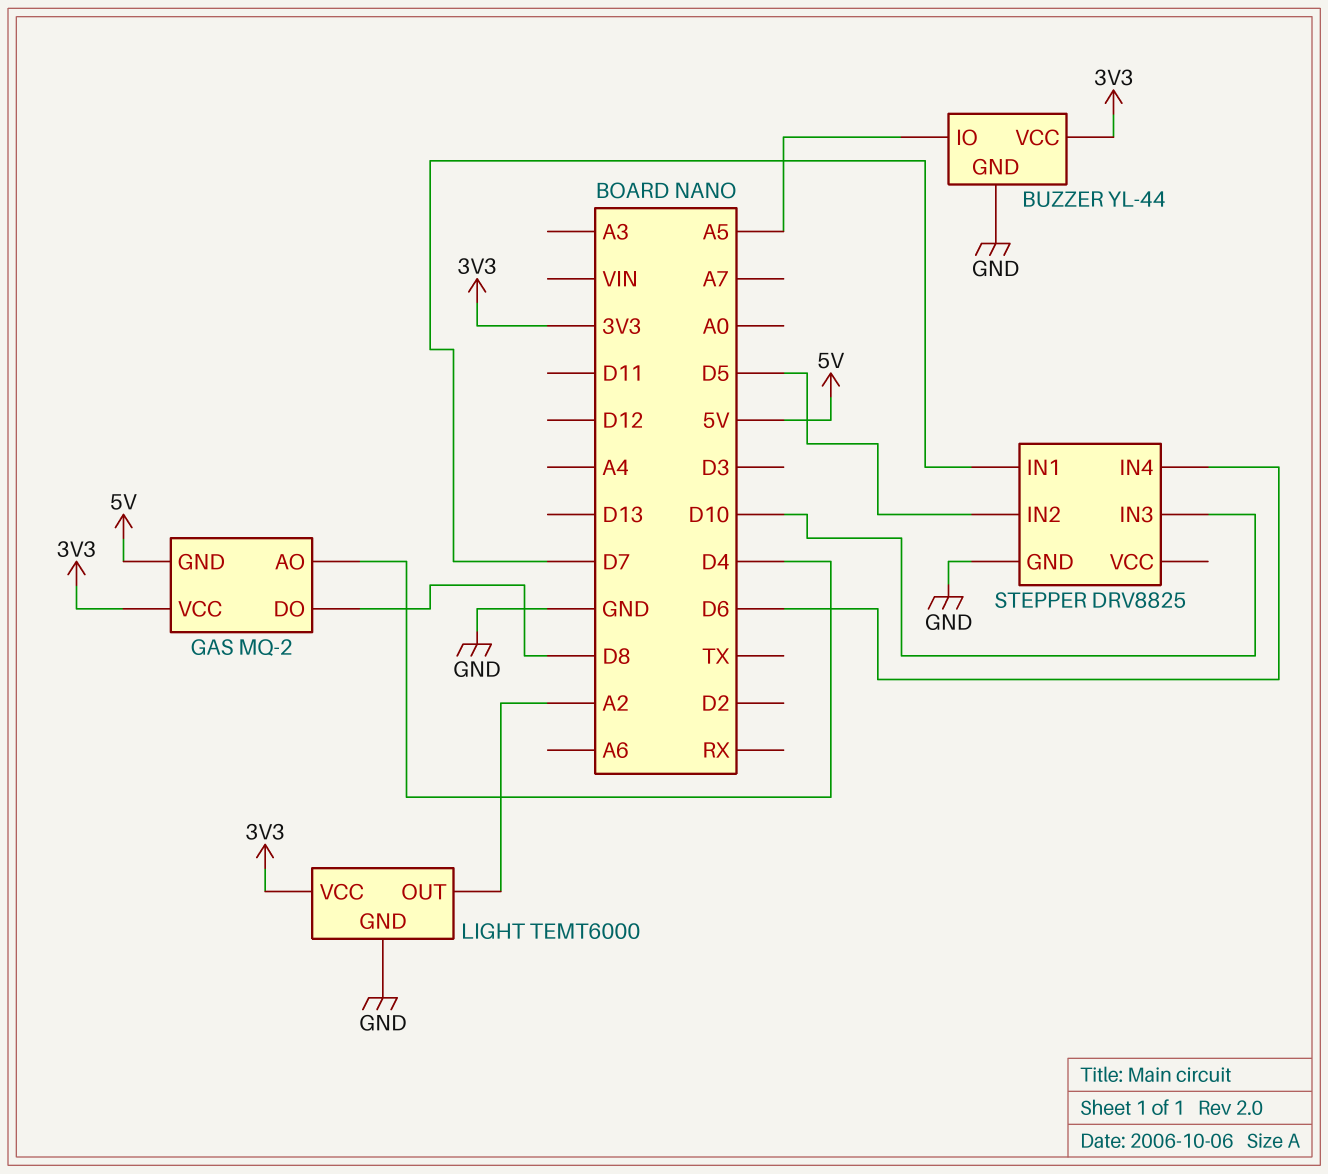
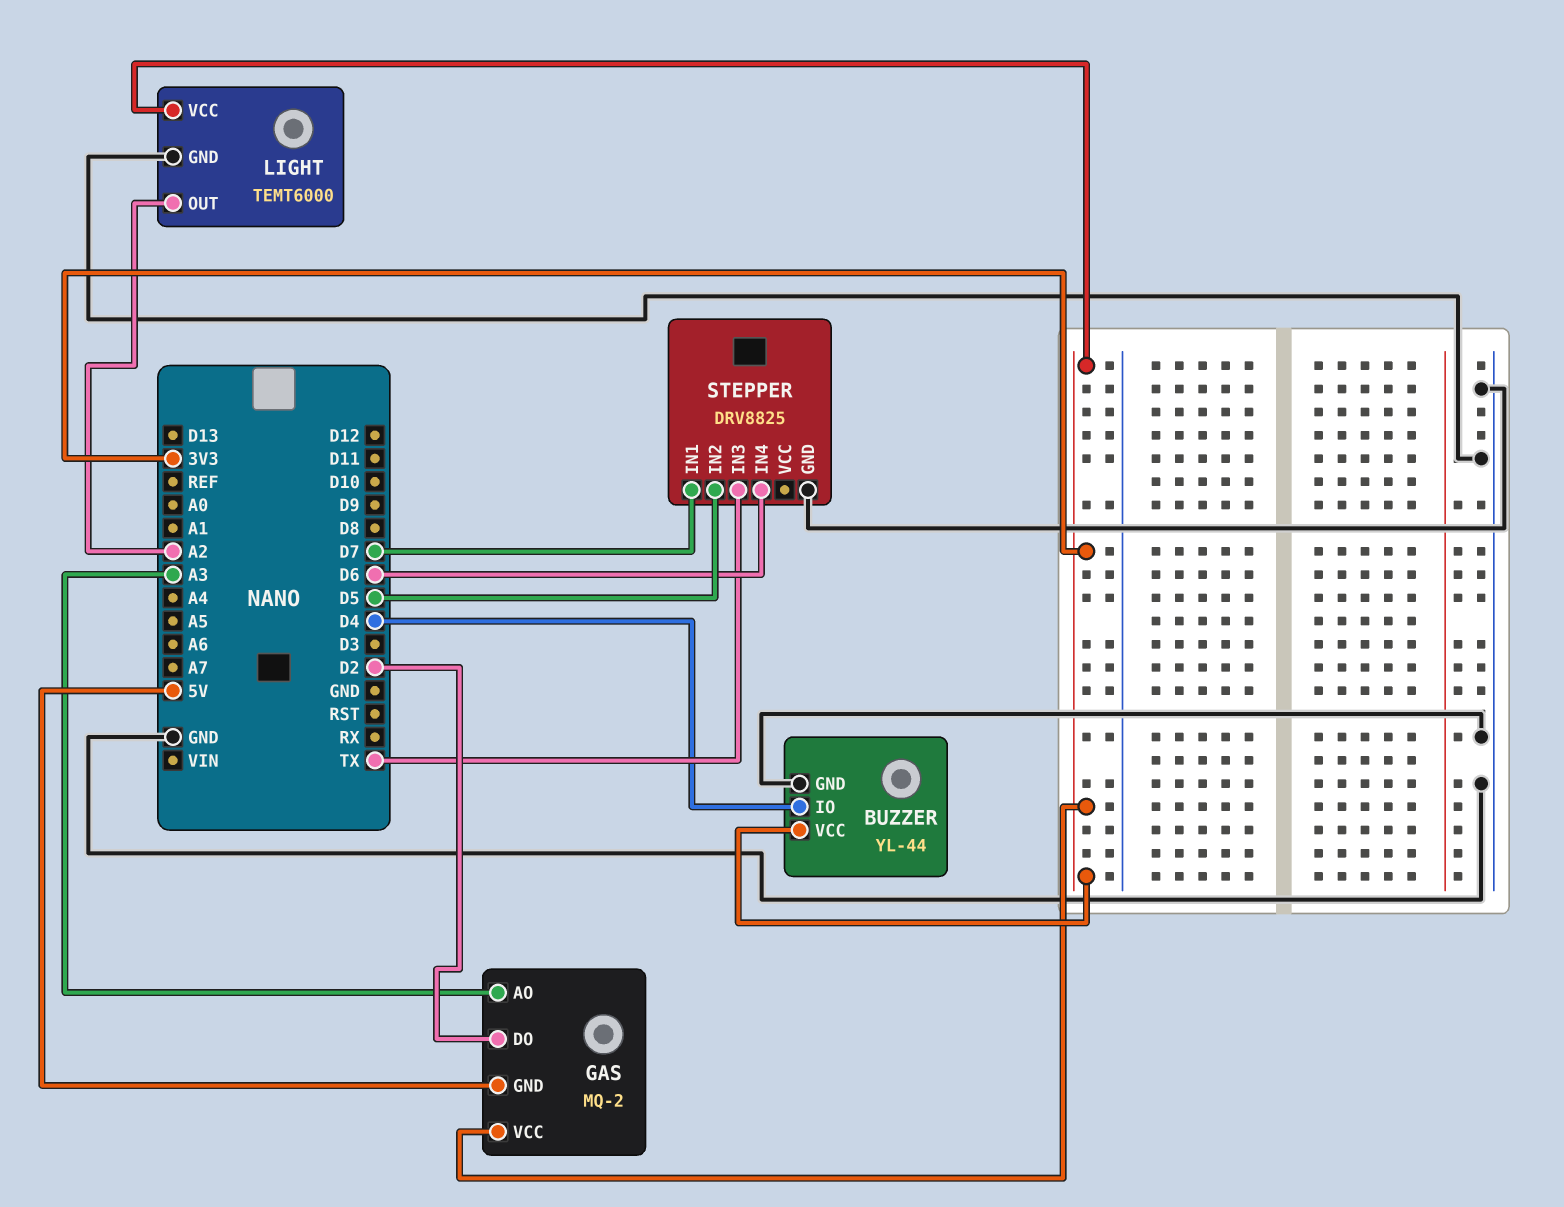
BUZZER pin IO: A5 -> D4
GAS pin AO: D4 -> A3
GAS pin DO: D8 -> D2
STEPPER pin IN3: D10 -> TX

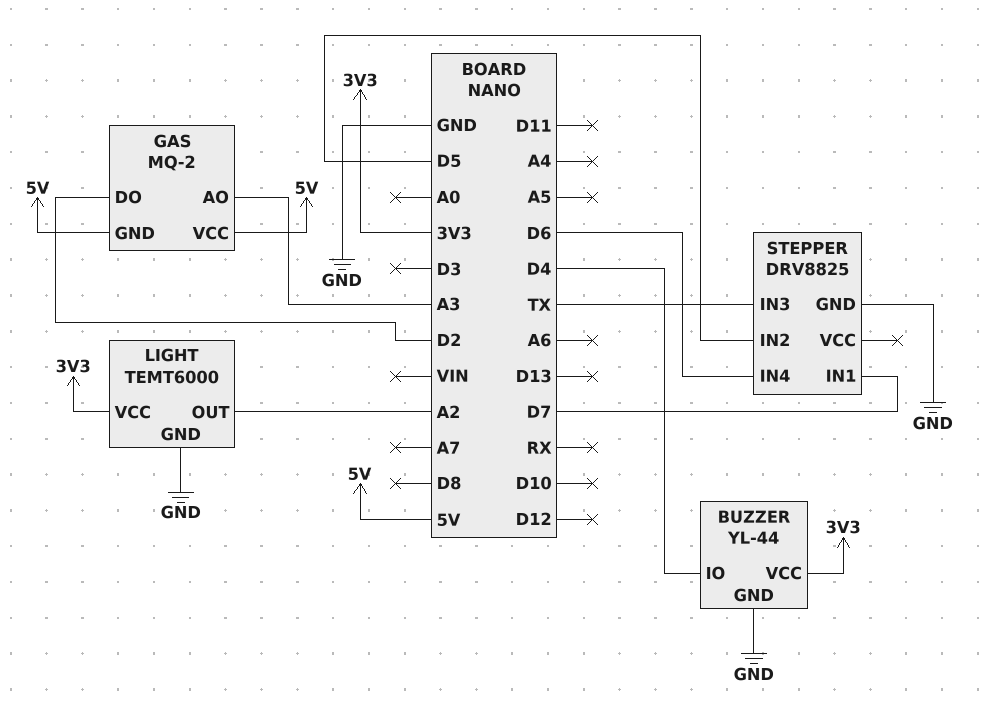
GAS pin VCC: 3V3 -> 5V

